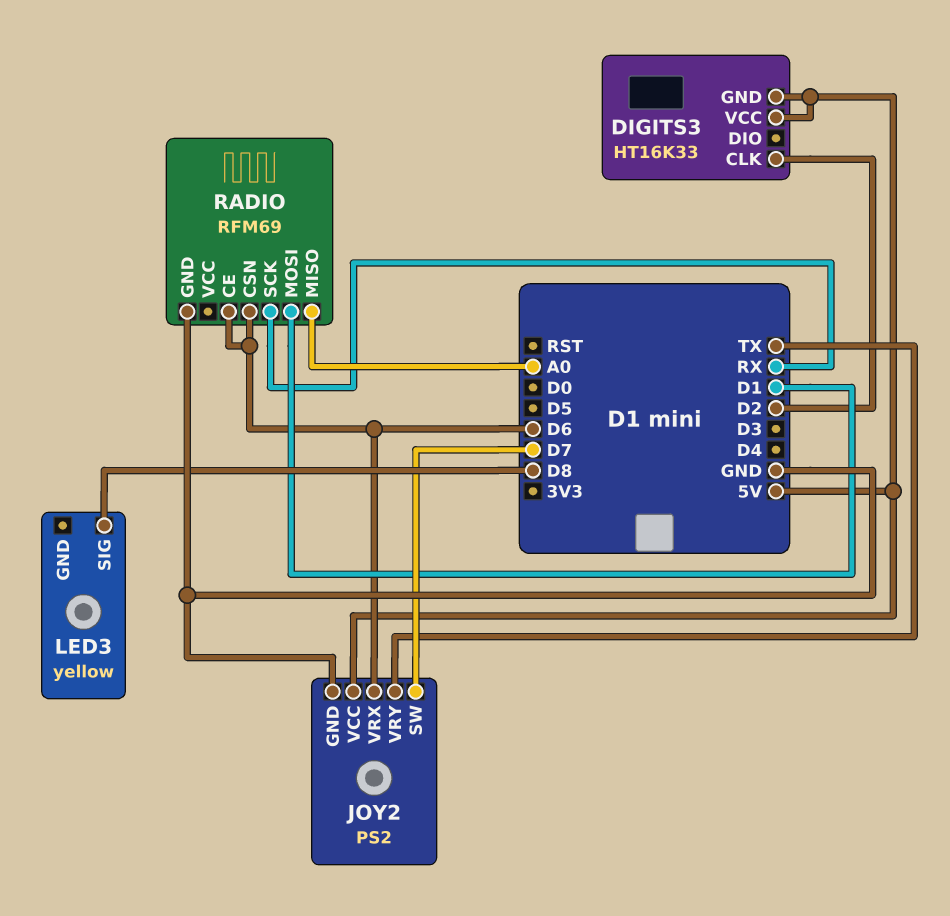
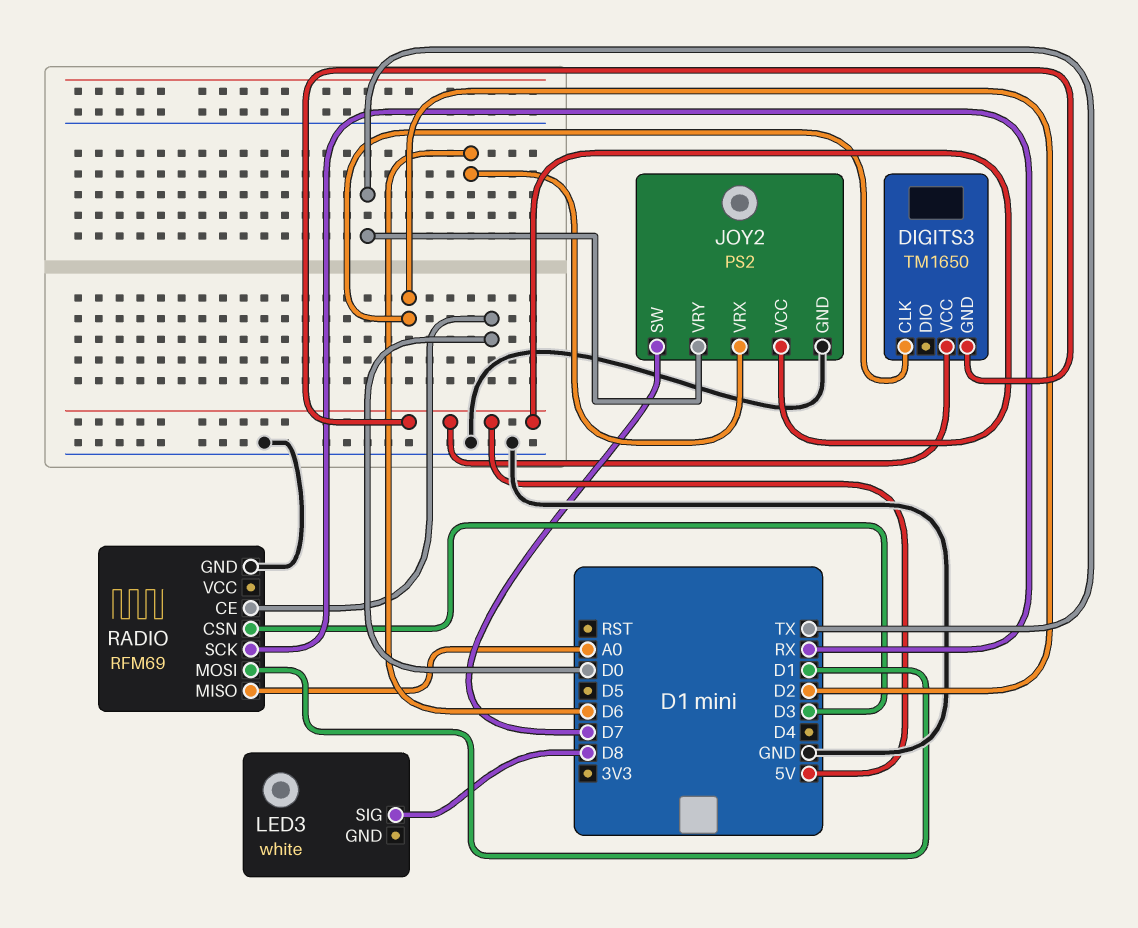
DIGITS3: HT16K33 -> TM1650
LED3: yellow -> white
RADIO pin CE: D6 -> D0
RADIO pin CSN: D6 -> D3

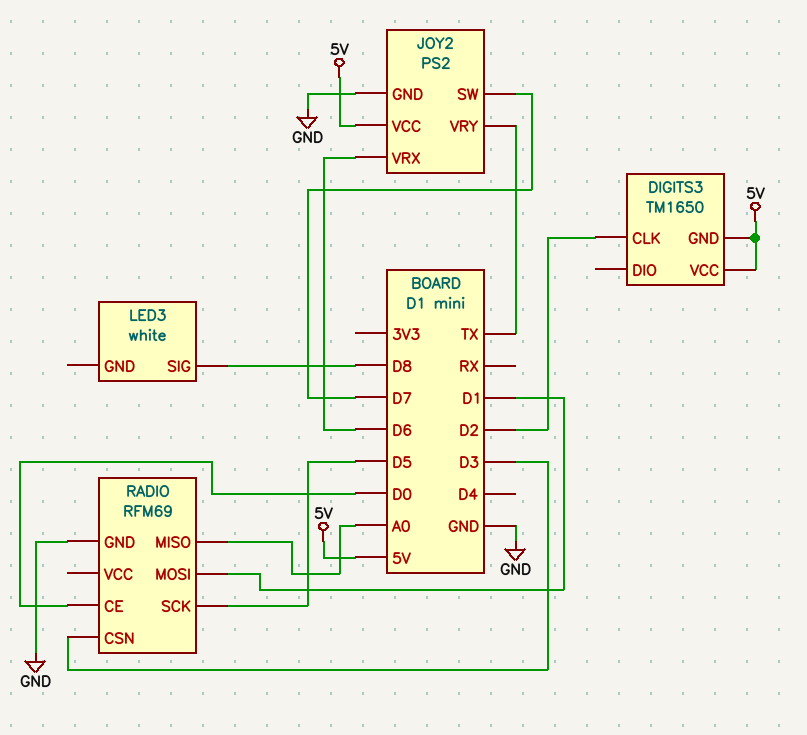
RADIO pin SCK: RX -> D5

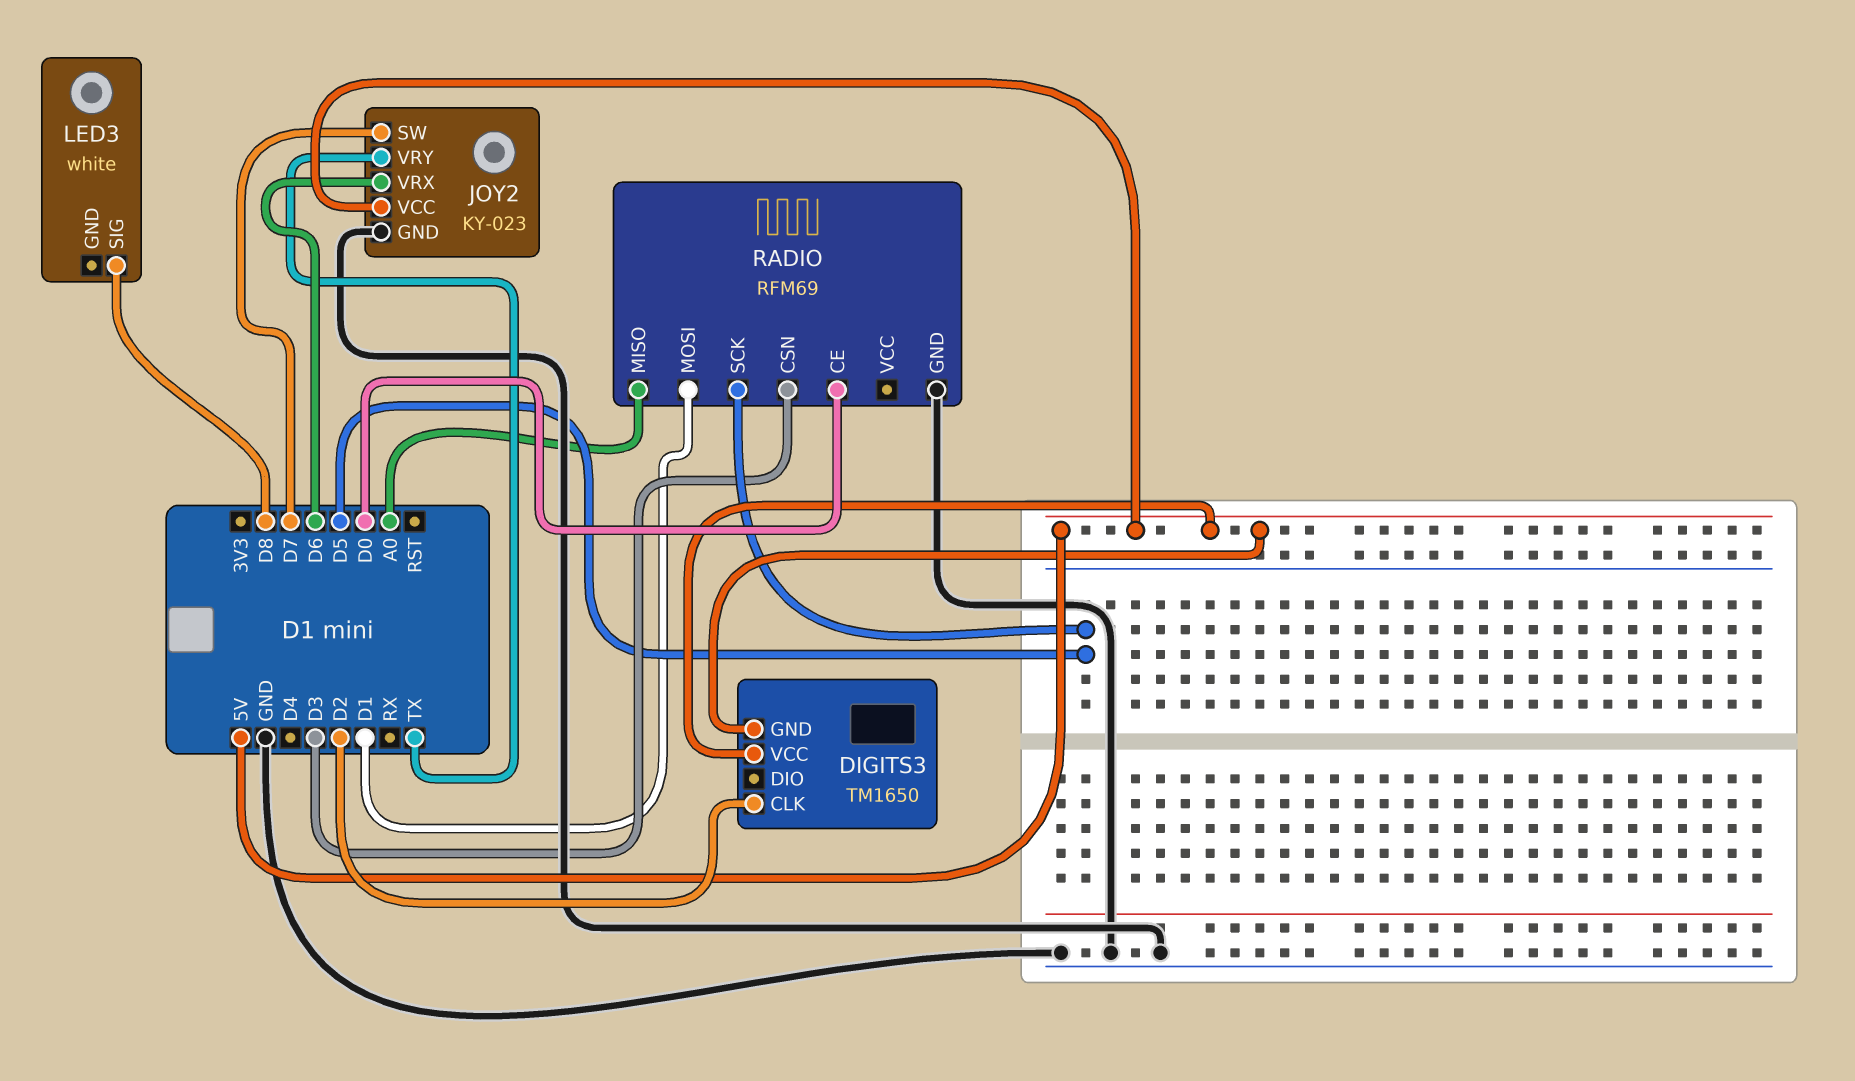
JOY2: PS2 -> KY-023

